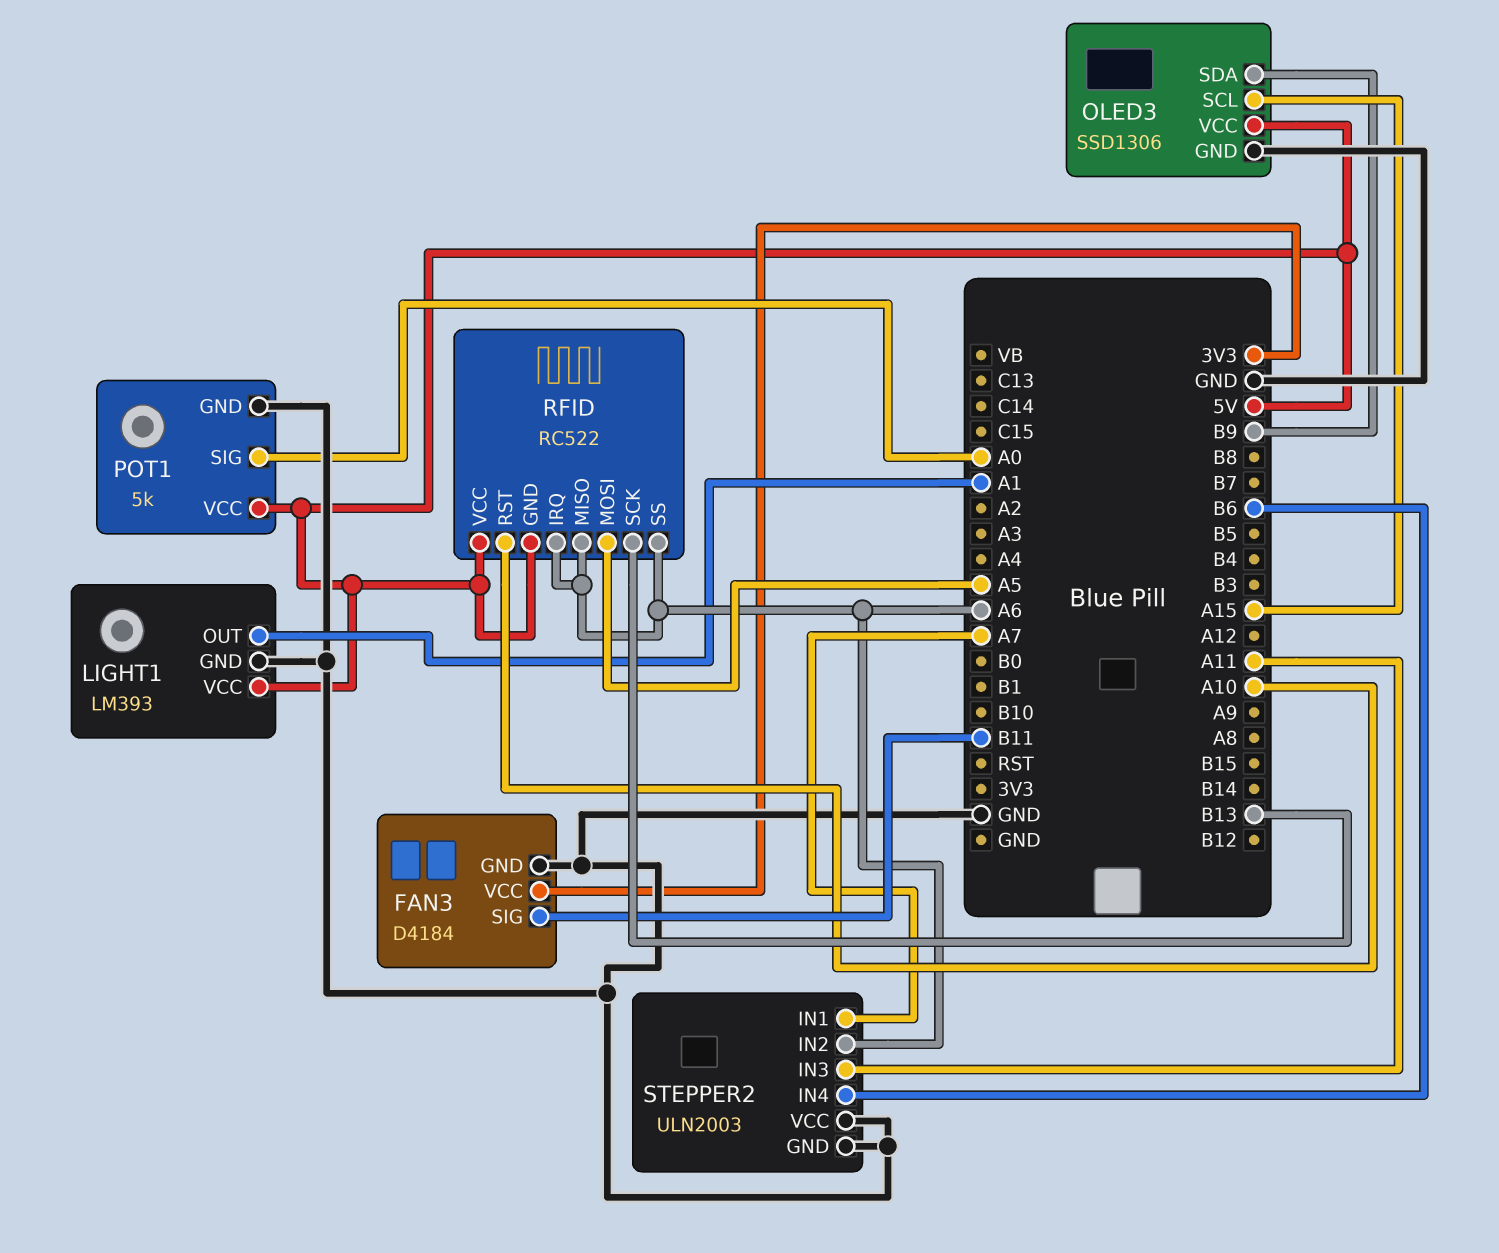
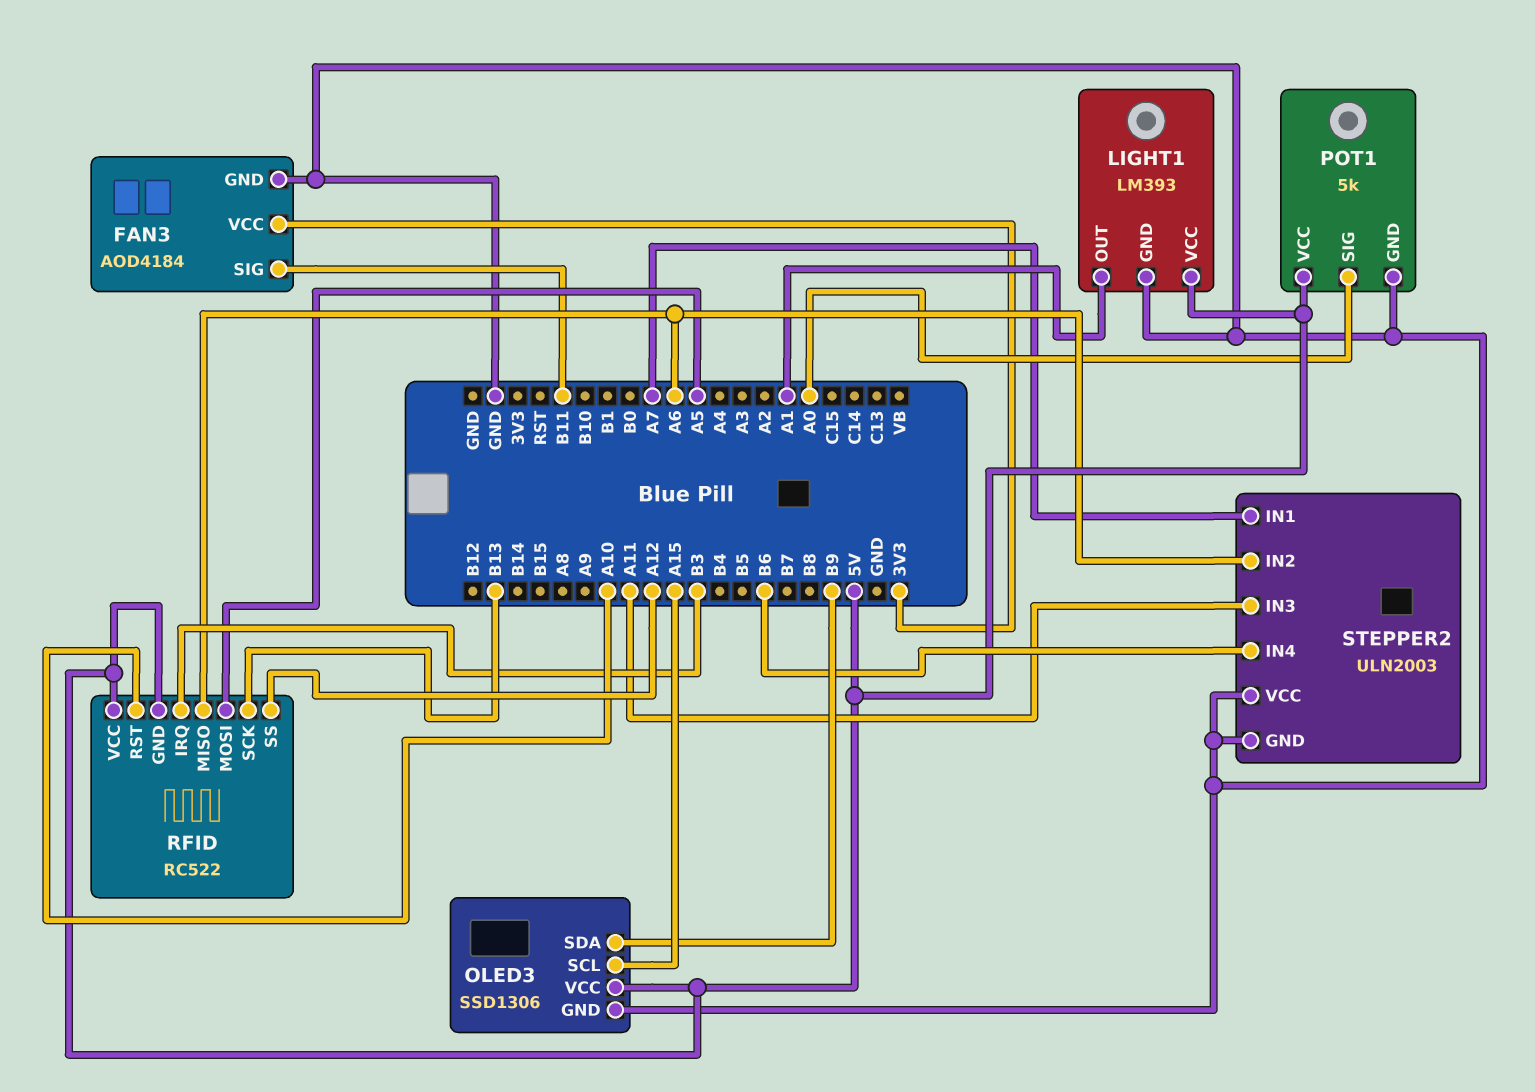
FAN3: D4184 -> AOD4184
RFID pin IRQ: A6 -> B3
RFID pin SS: A6 -> A12

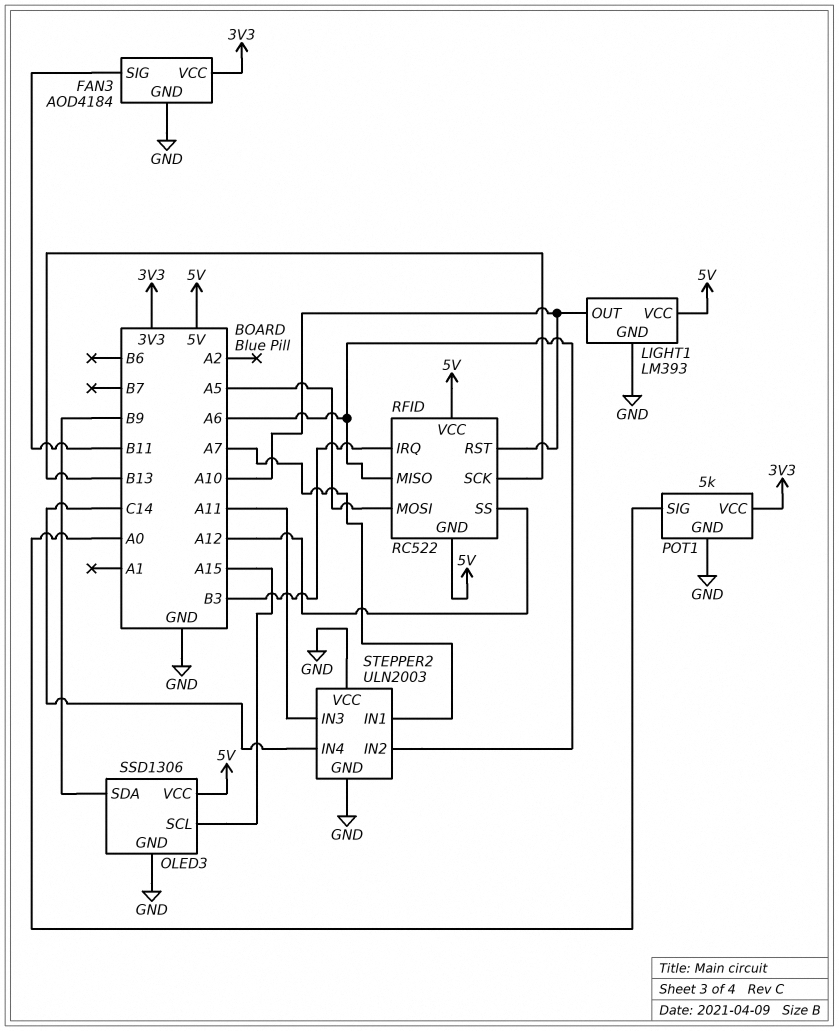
LIGHT1 pin OUT: A1 -> A10
POT1 pin VCC: 5V -> 3V3
STEPPER2 pin IN4: B6 -> C14

